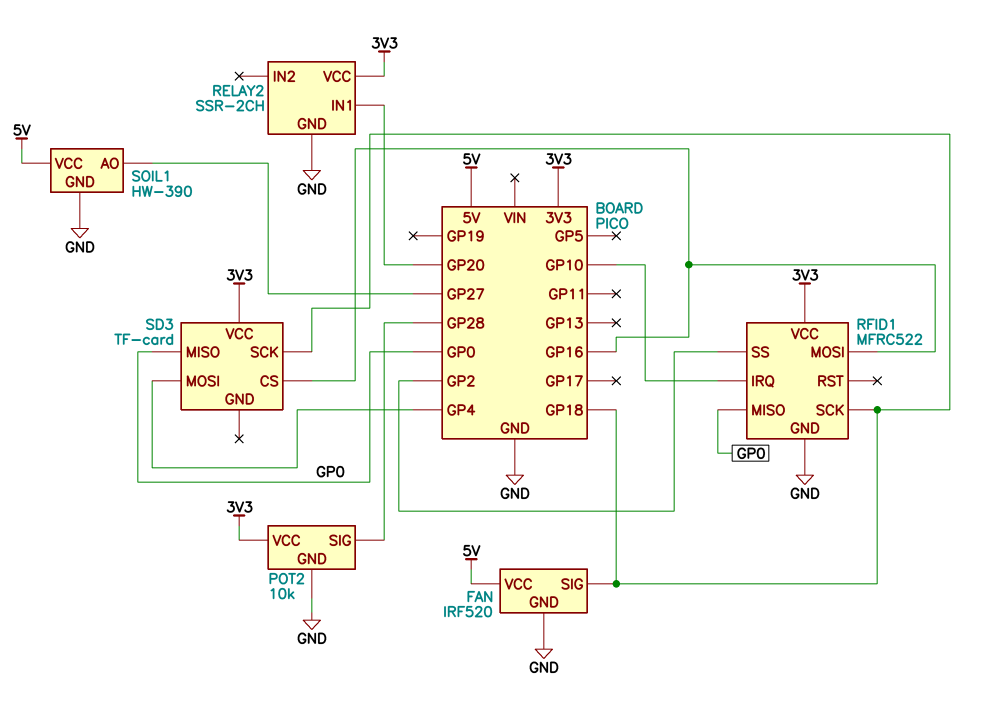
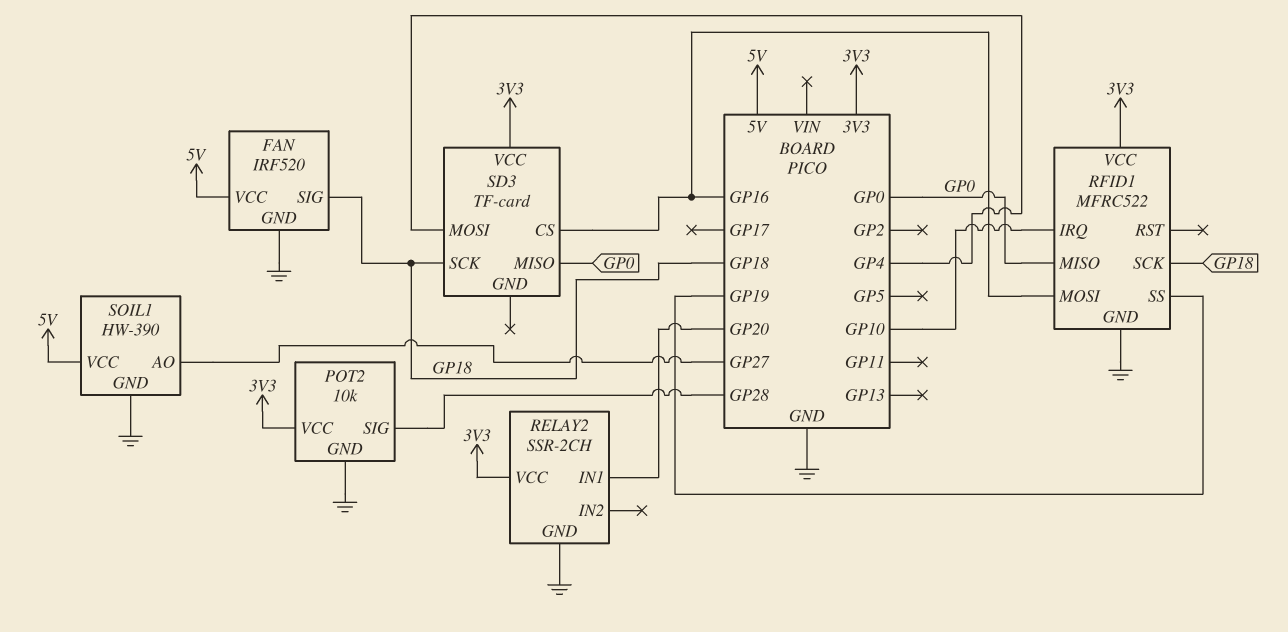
RFID1 pin SS: GP2 -> GP19

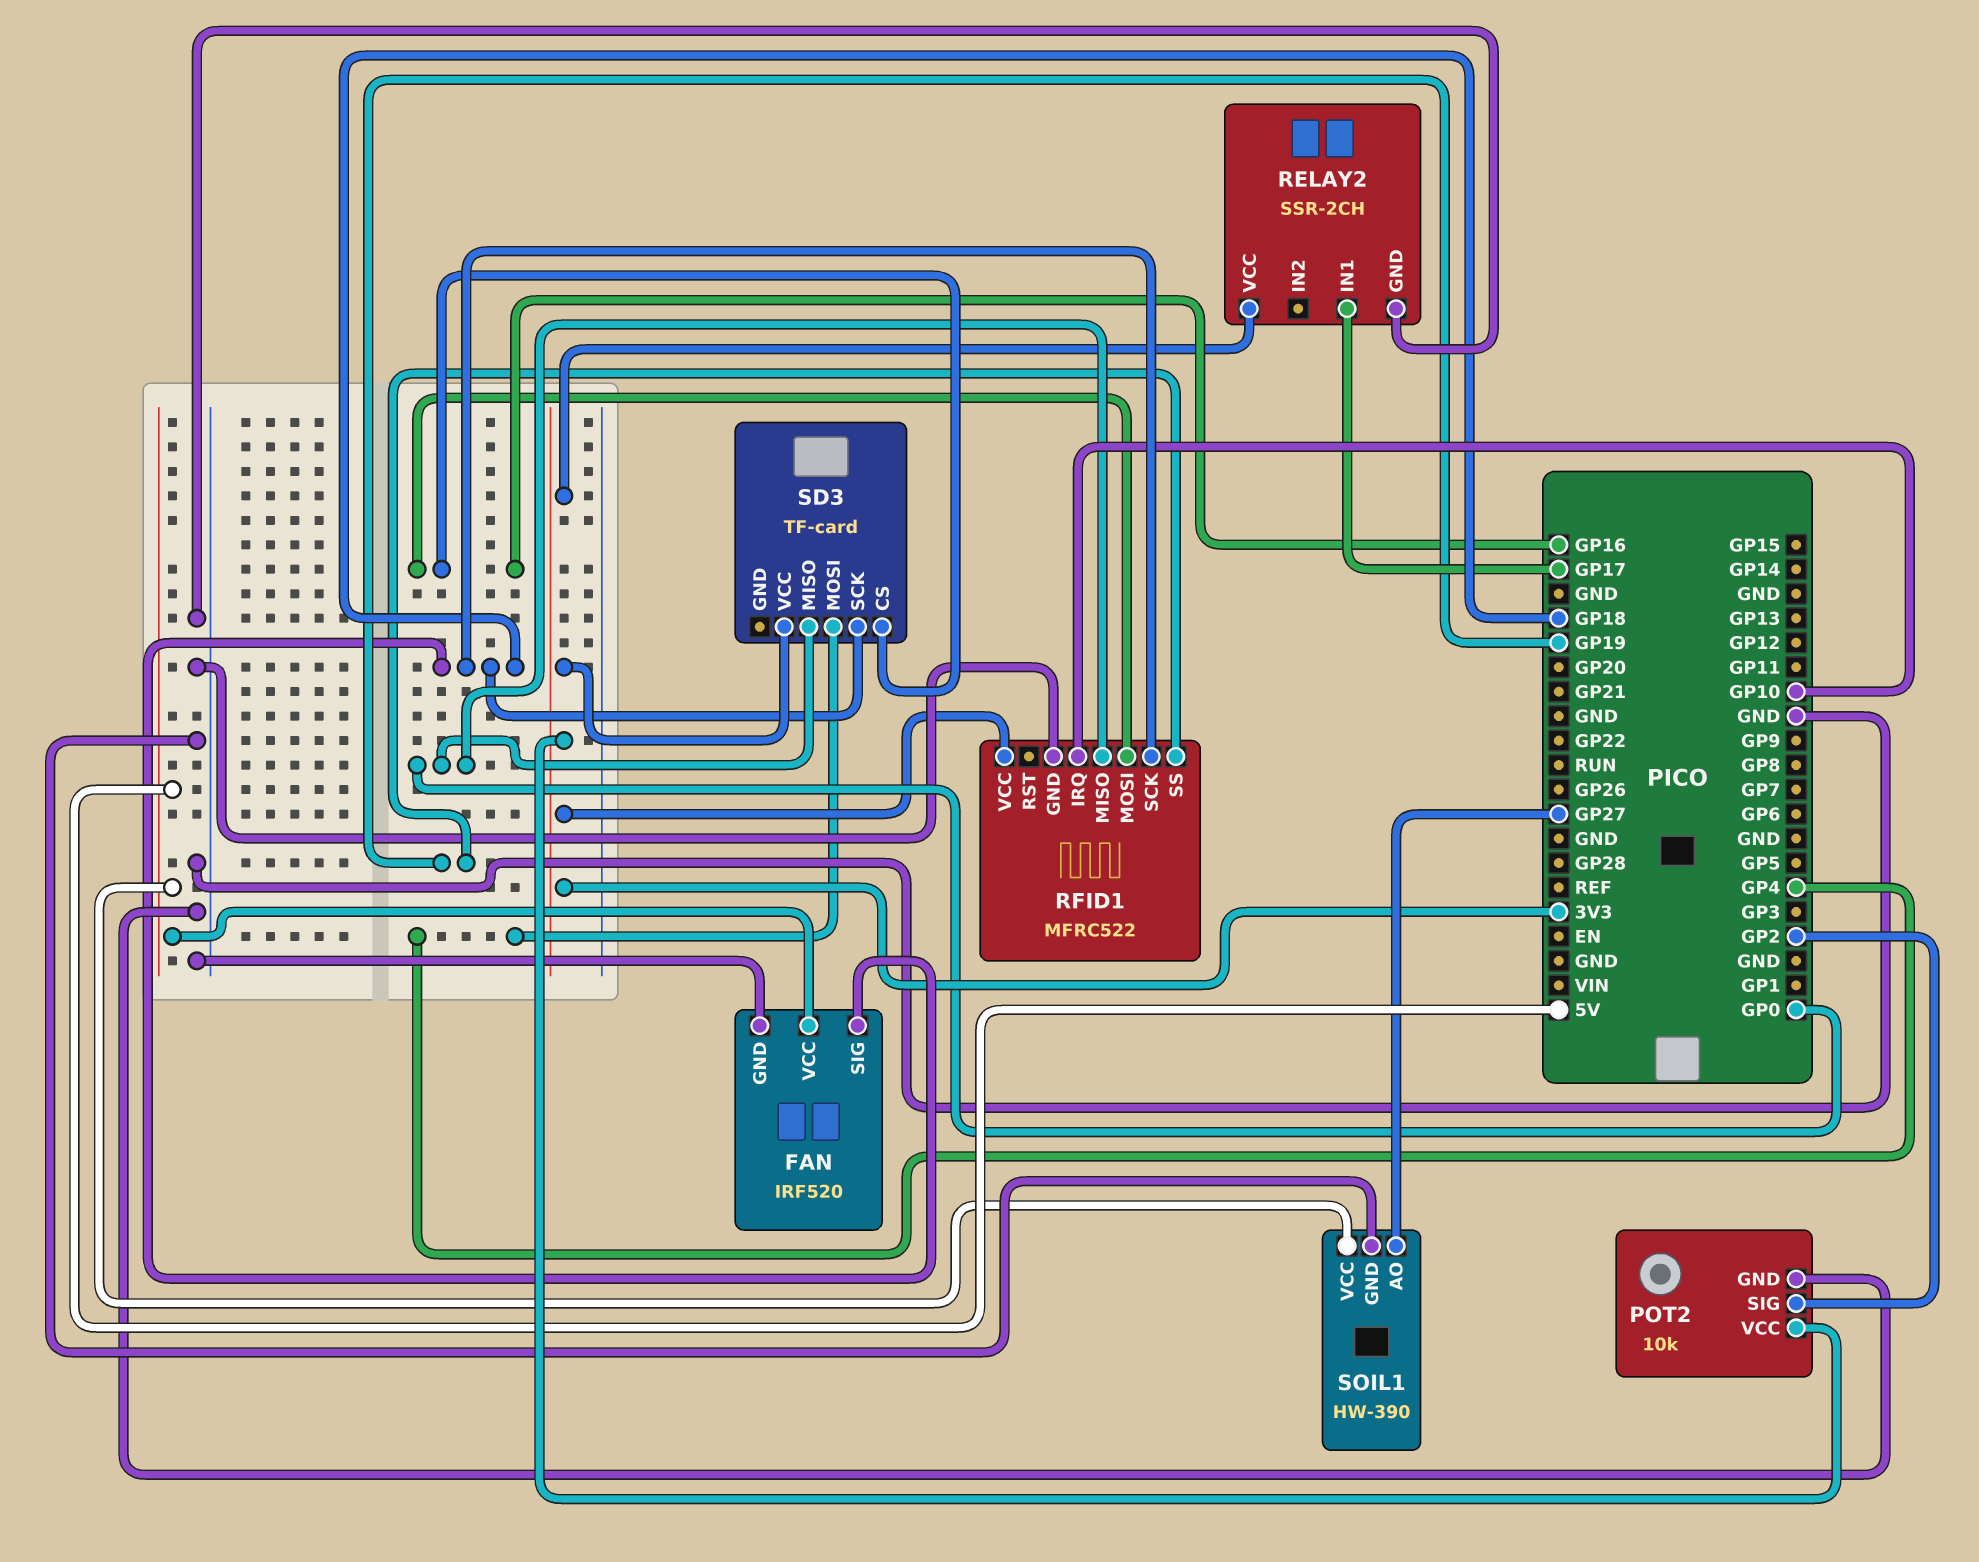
POT2 pin SIG: GP28 -> GP2
RELAY2 pin IN1: GP20 -> GP17

